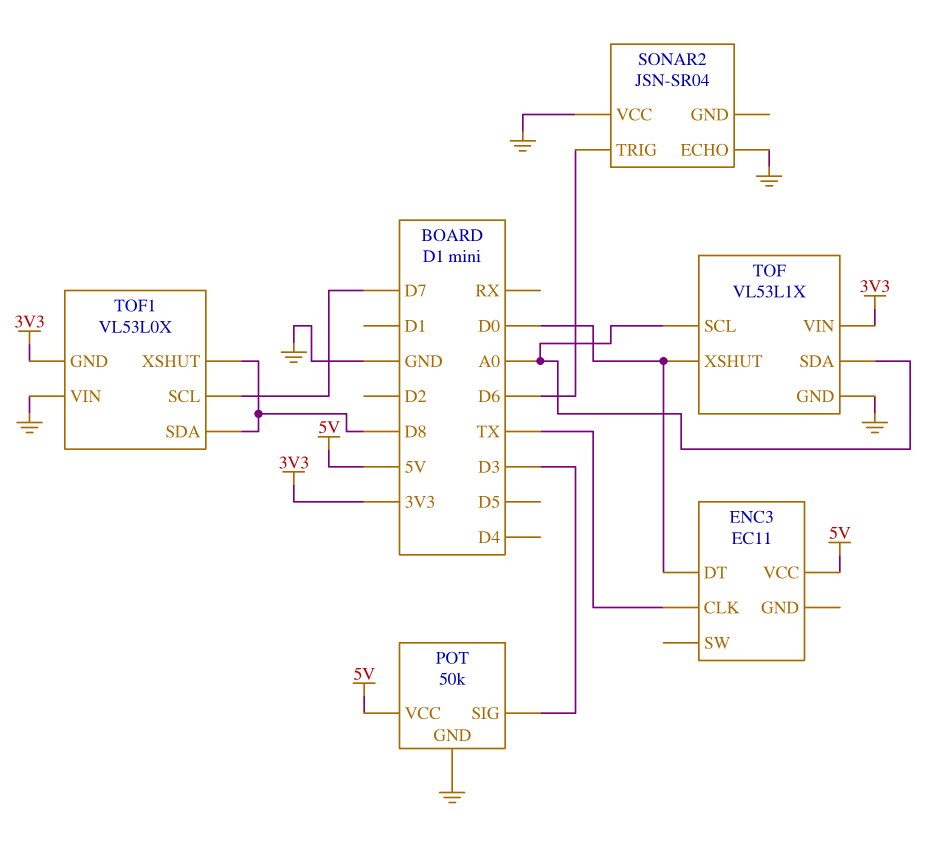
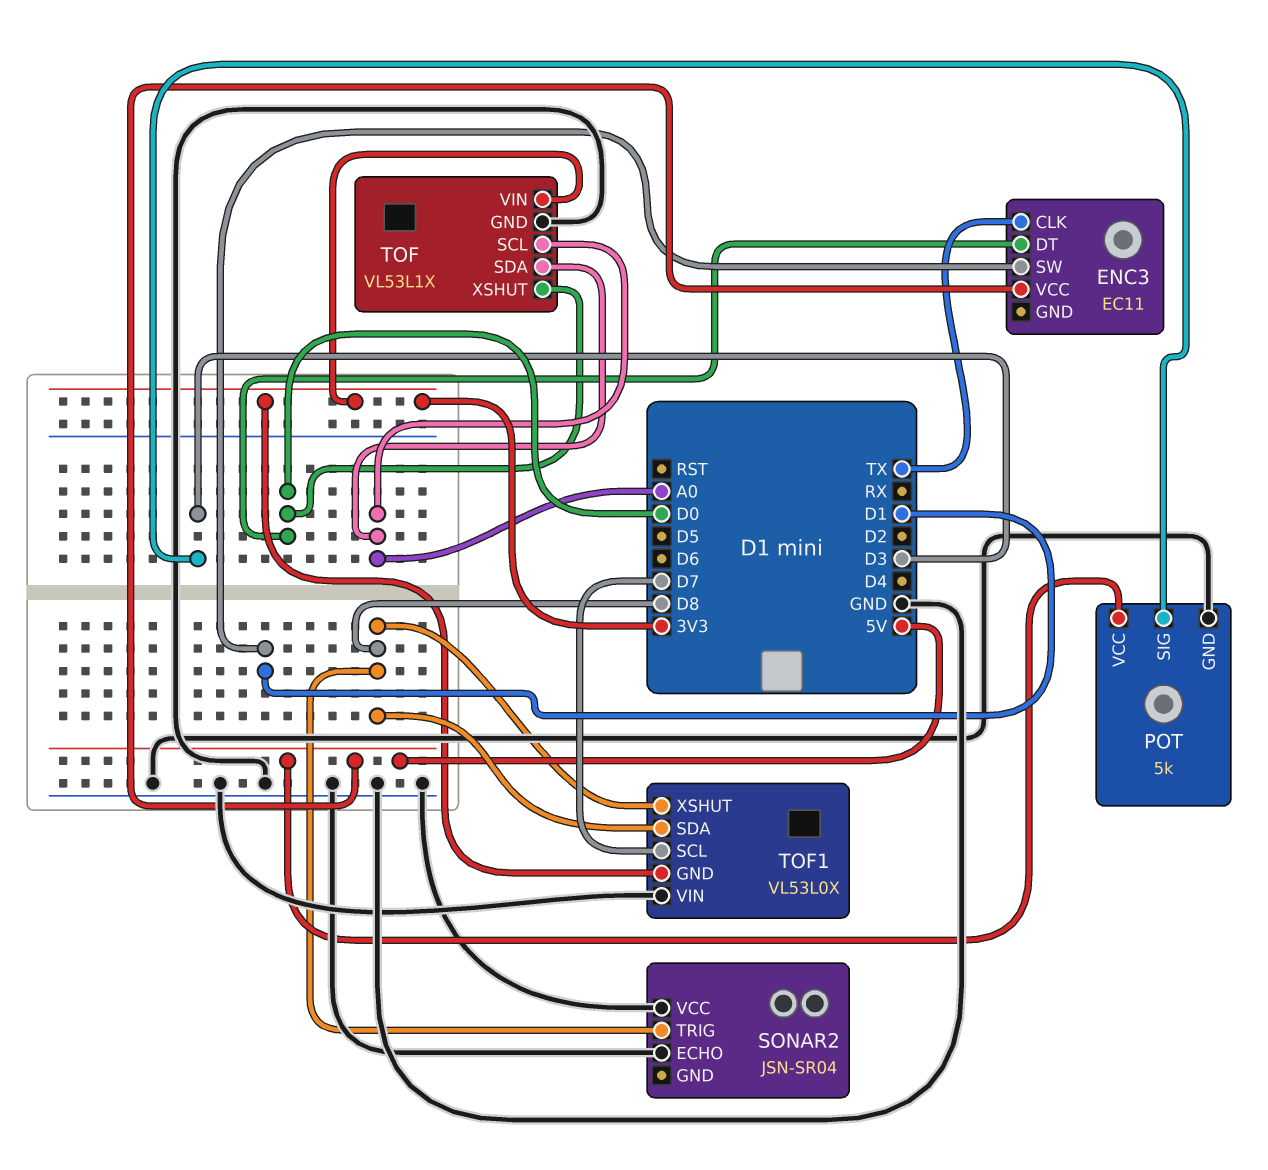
ENC3 pin SW: none -> D1
POT: 50k -> 5k
SONAR2 pin TRIG: D6 -> D8

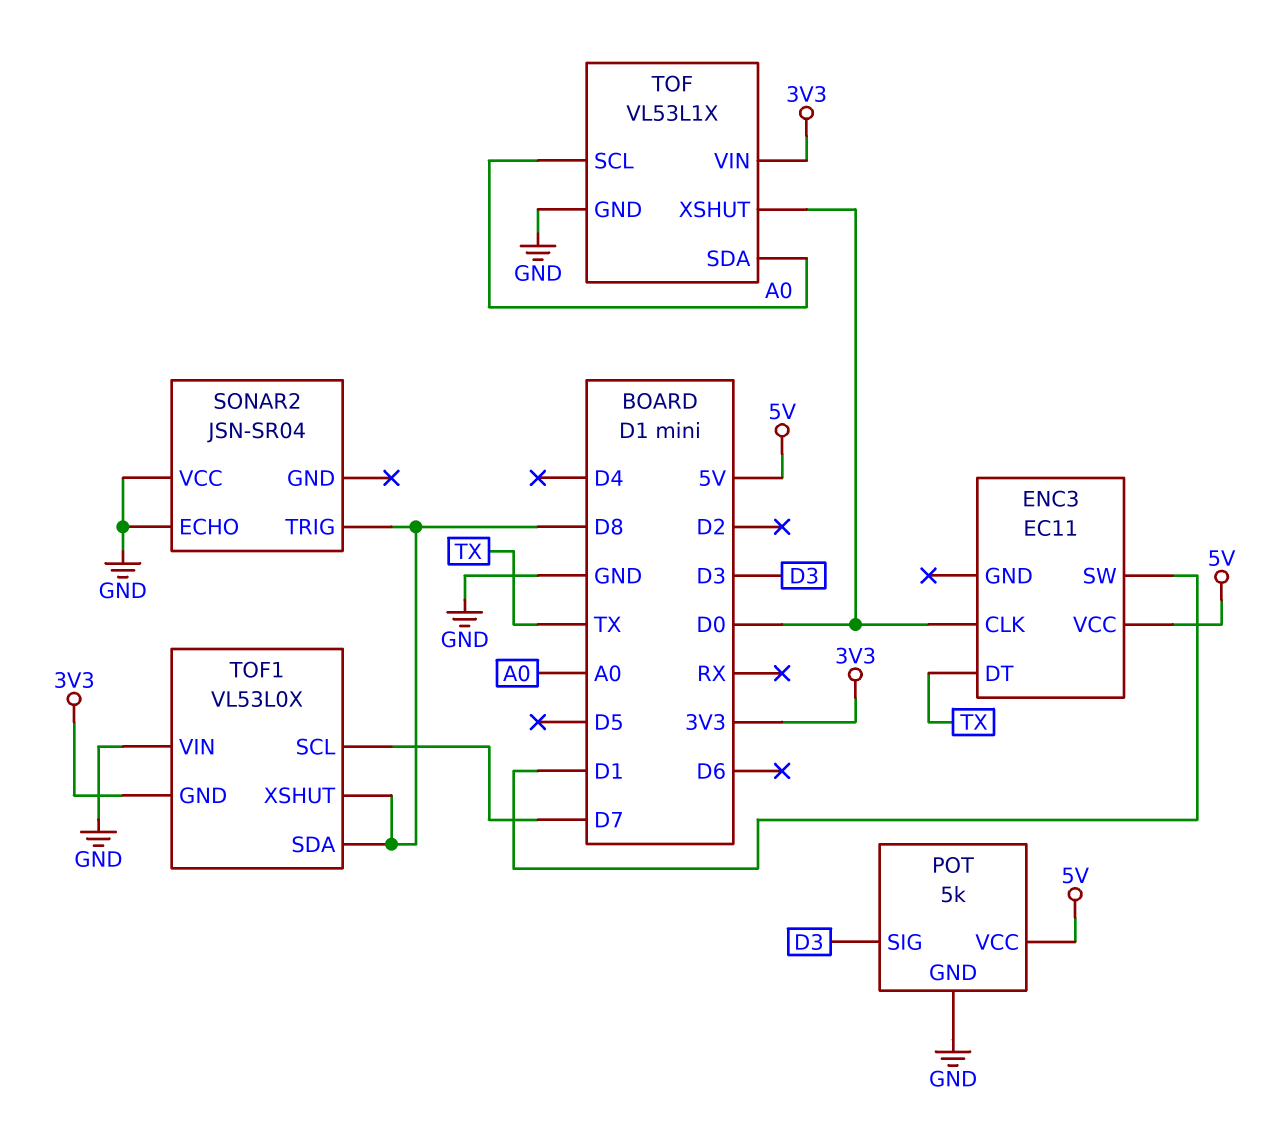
ENC3 pin CLK: TX -> D0
ENC3 pin DT: D0 -> TX

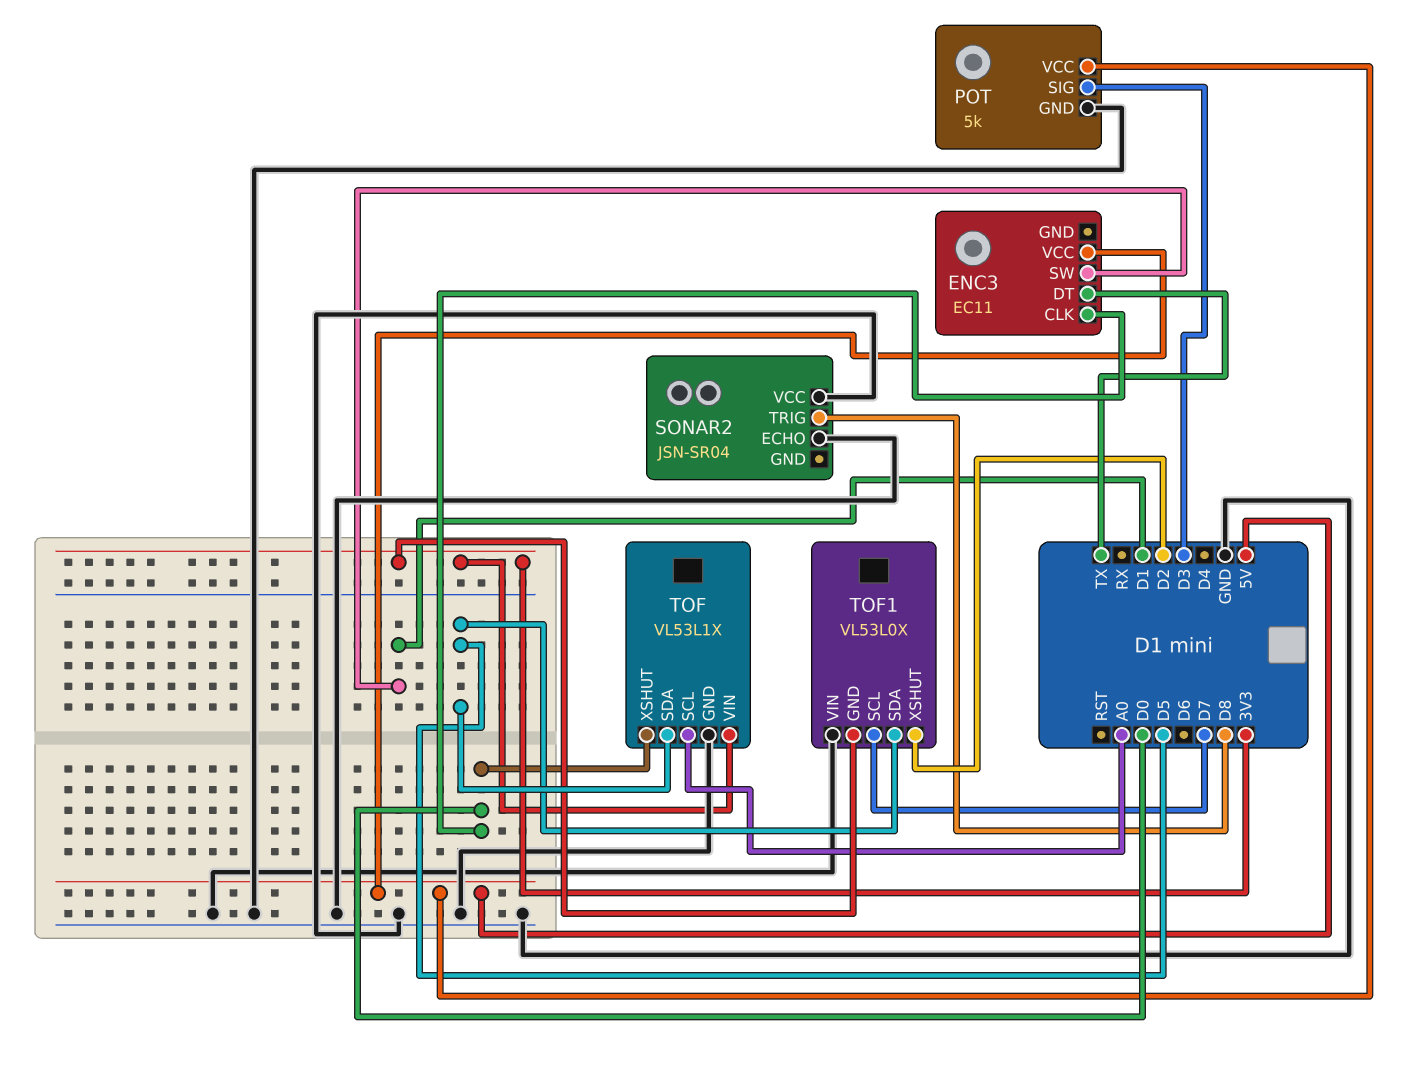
TOF pin SDA: A0 -> D5
TOF1 pin SDA: D8 -> D5
TOF1 pin XSHUT: D8 -> D2

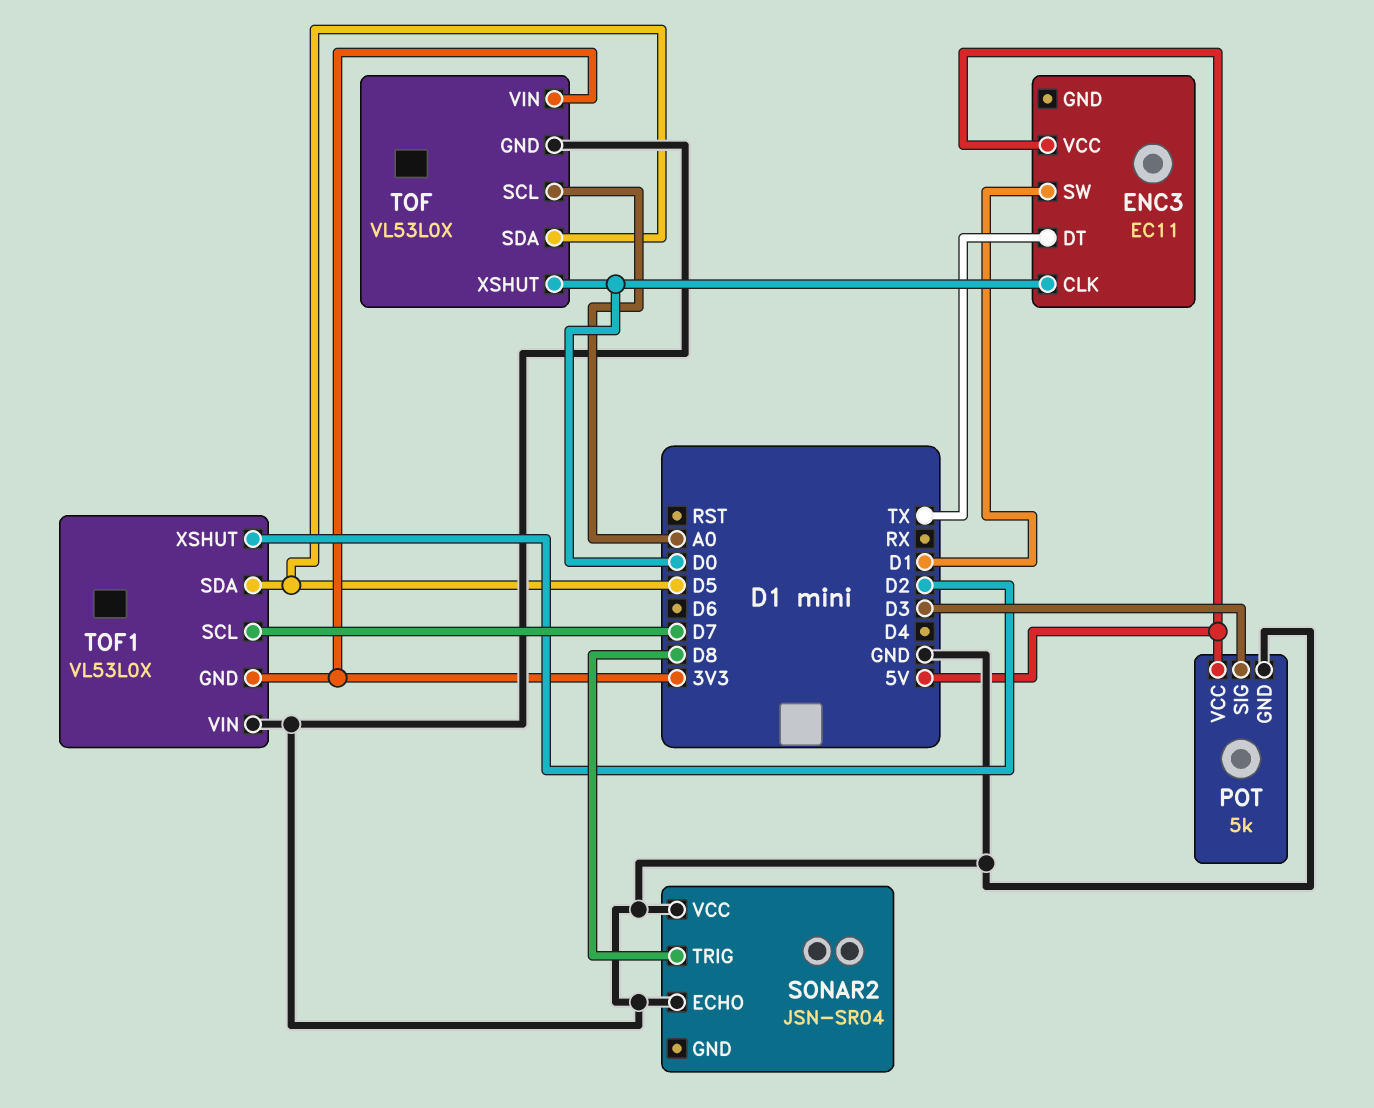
TOF: VL53L1X -> VL53L0X

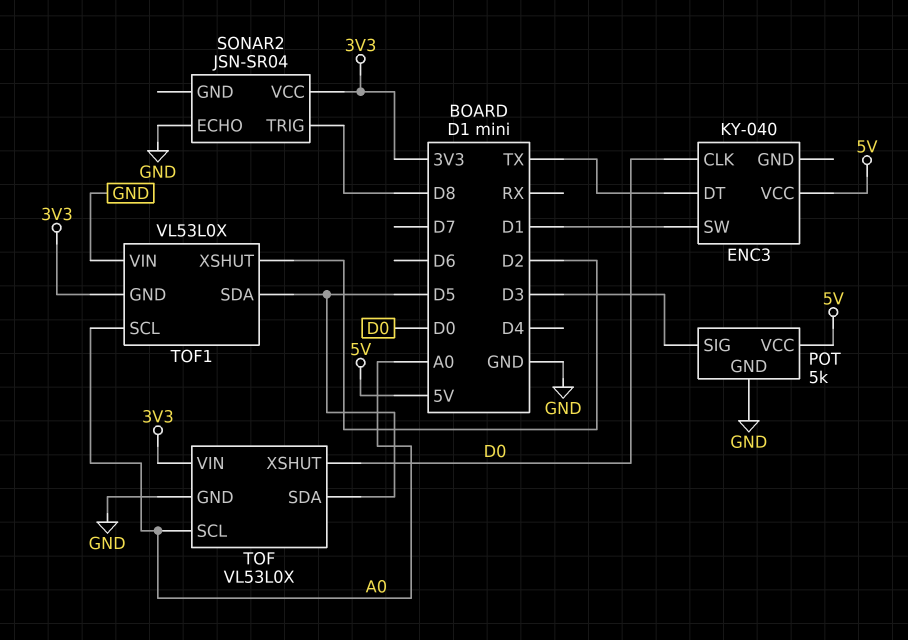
ENC3: EC11 -> KY-040
SONAR2 pin VCC: GND -> 3V3
TOF1 pin SCL: D7 -> A0

